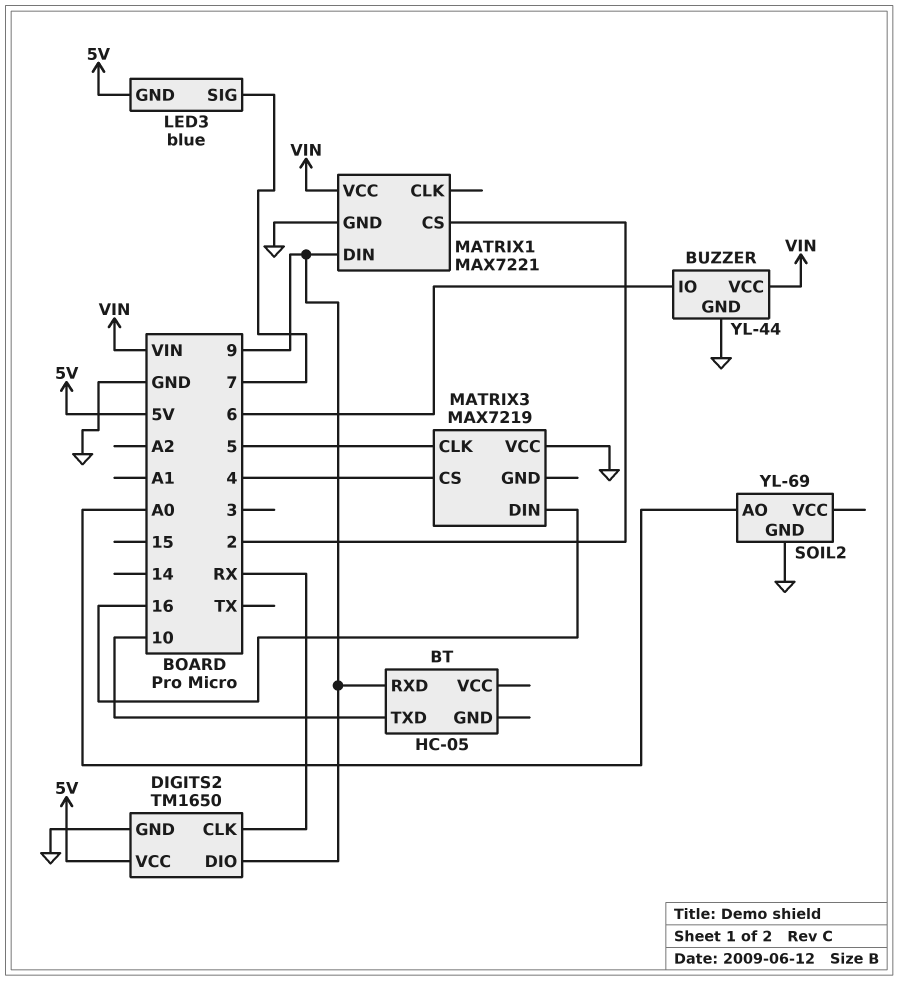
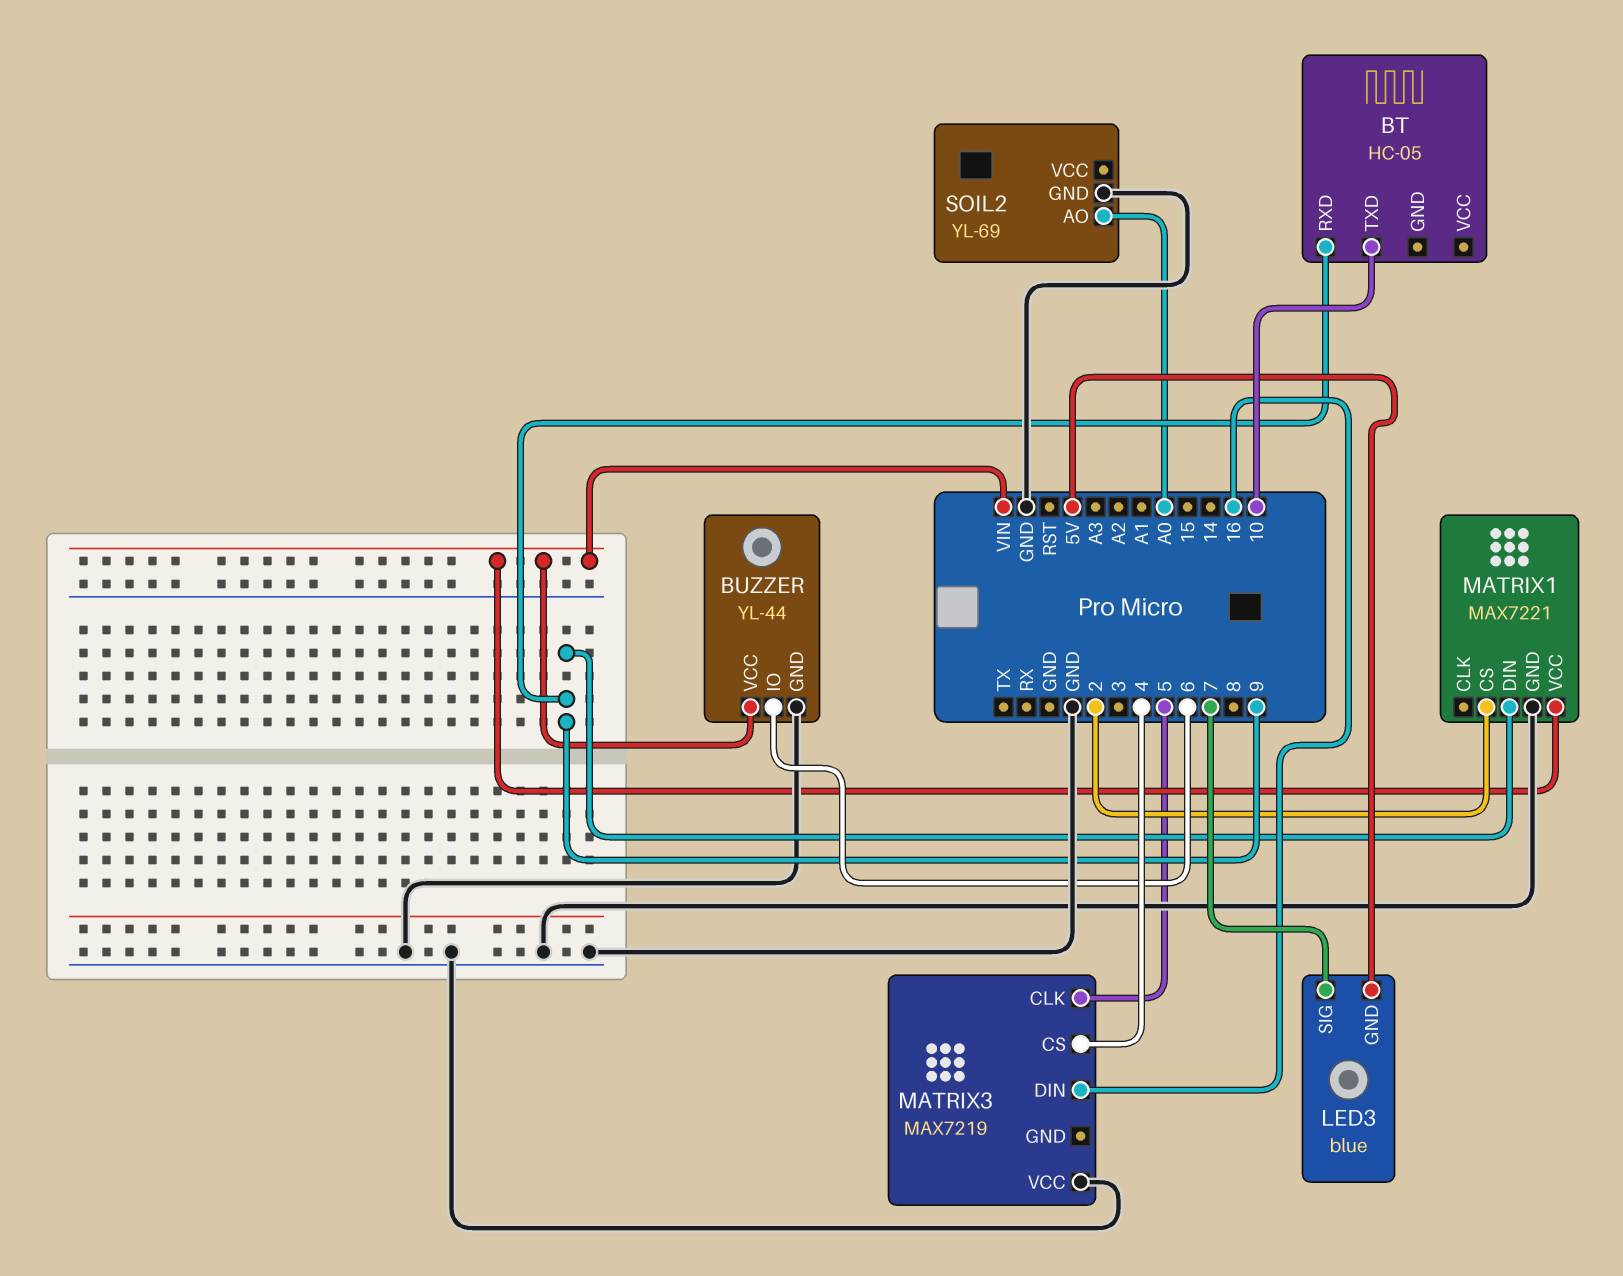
DIGITS2: TM1650 -> none
DIGITS2 pin CLK: RX -> none
DIGITS2 pin DIO: 9 -> none
DIGITS2 pin GND: GND -> none
DIGITS2 pin VCC: 5V -> none

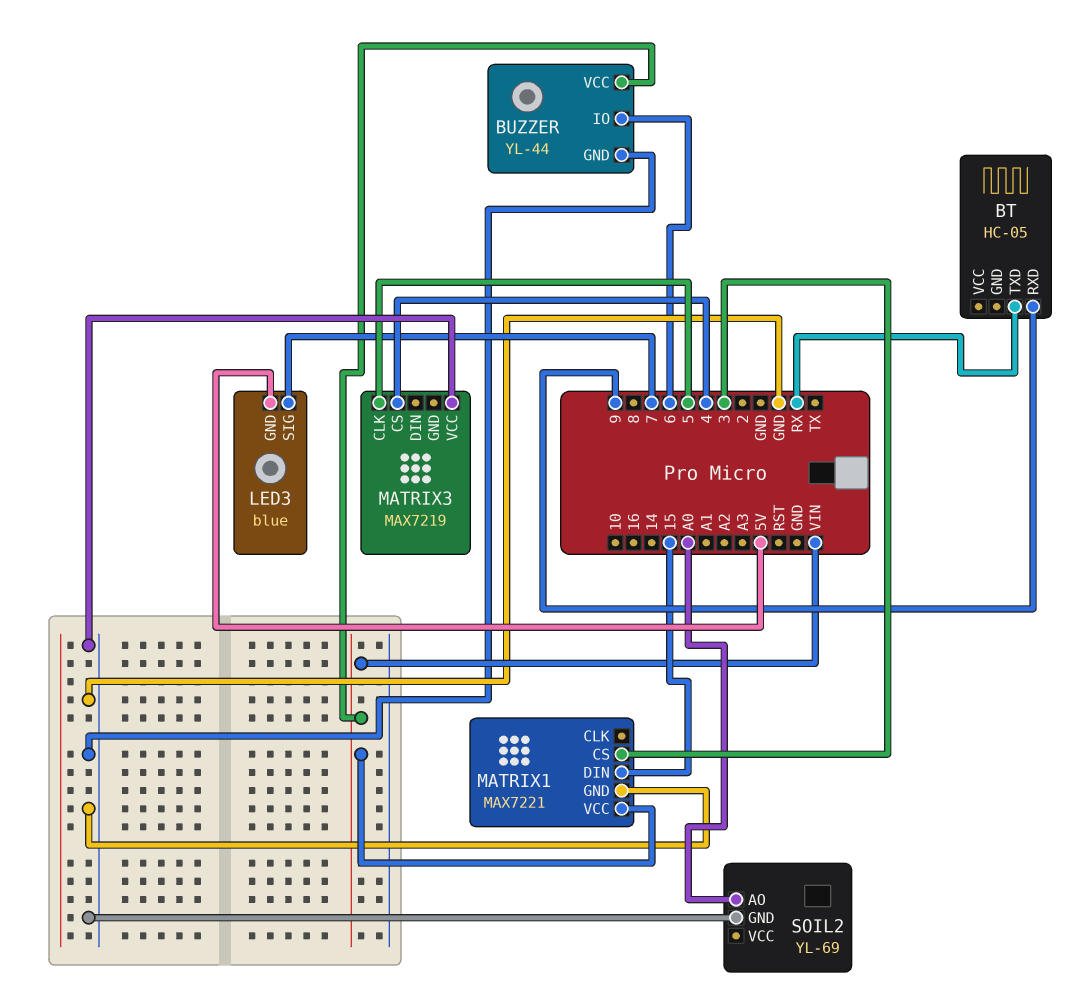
BT pin TXD: 10 -> RX
MATRIX1 pin CS: 2 -> 3
MATRIX1 pin DIN: 9 -> 15
MATRIX3 pin DIN: 16 -> none

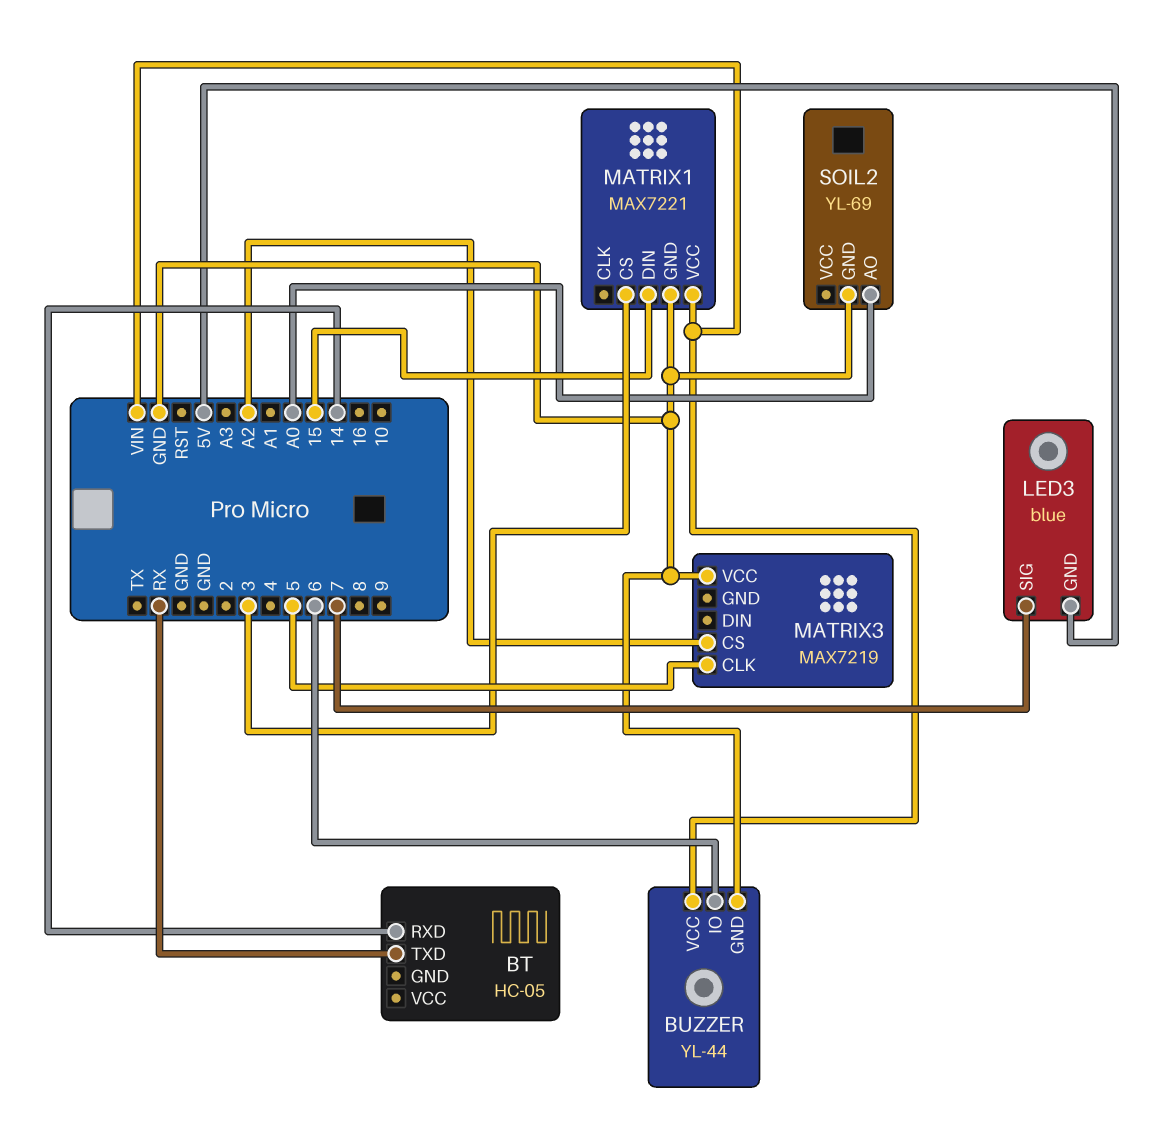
BT pin RXD: 9 -> 14
MATRIX3 pin CS: 4 -> A2

